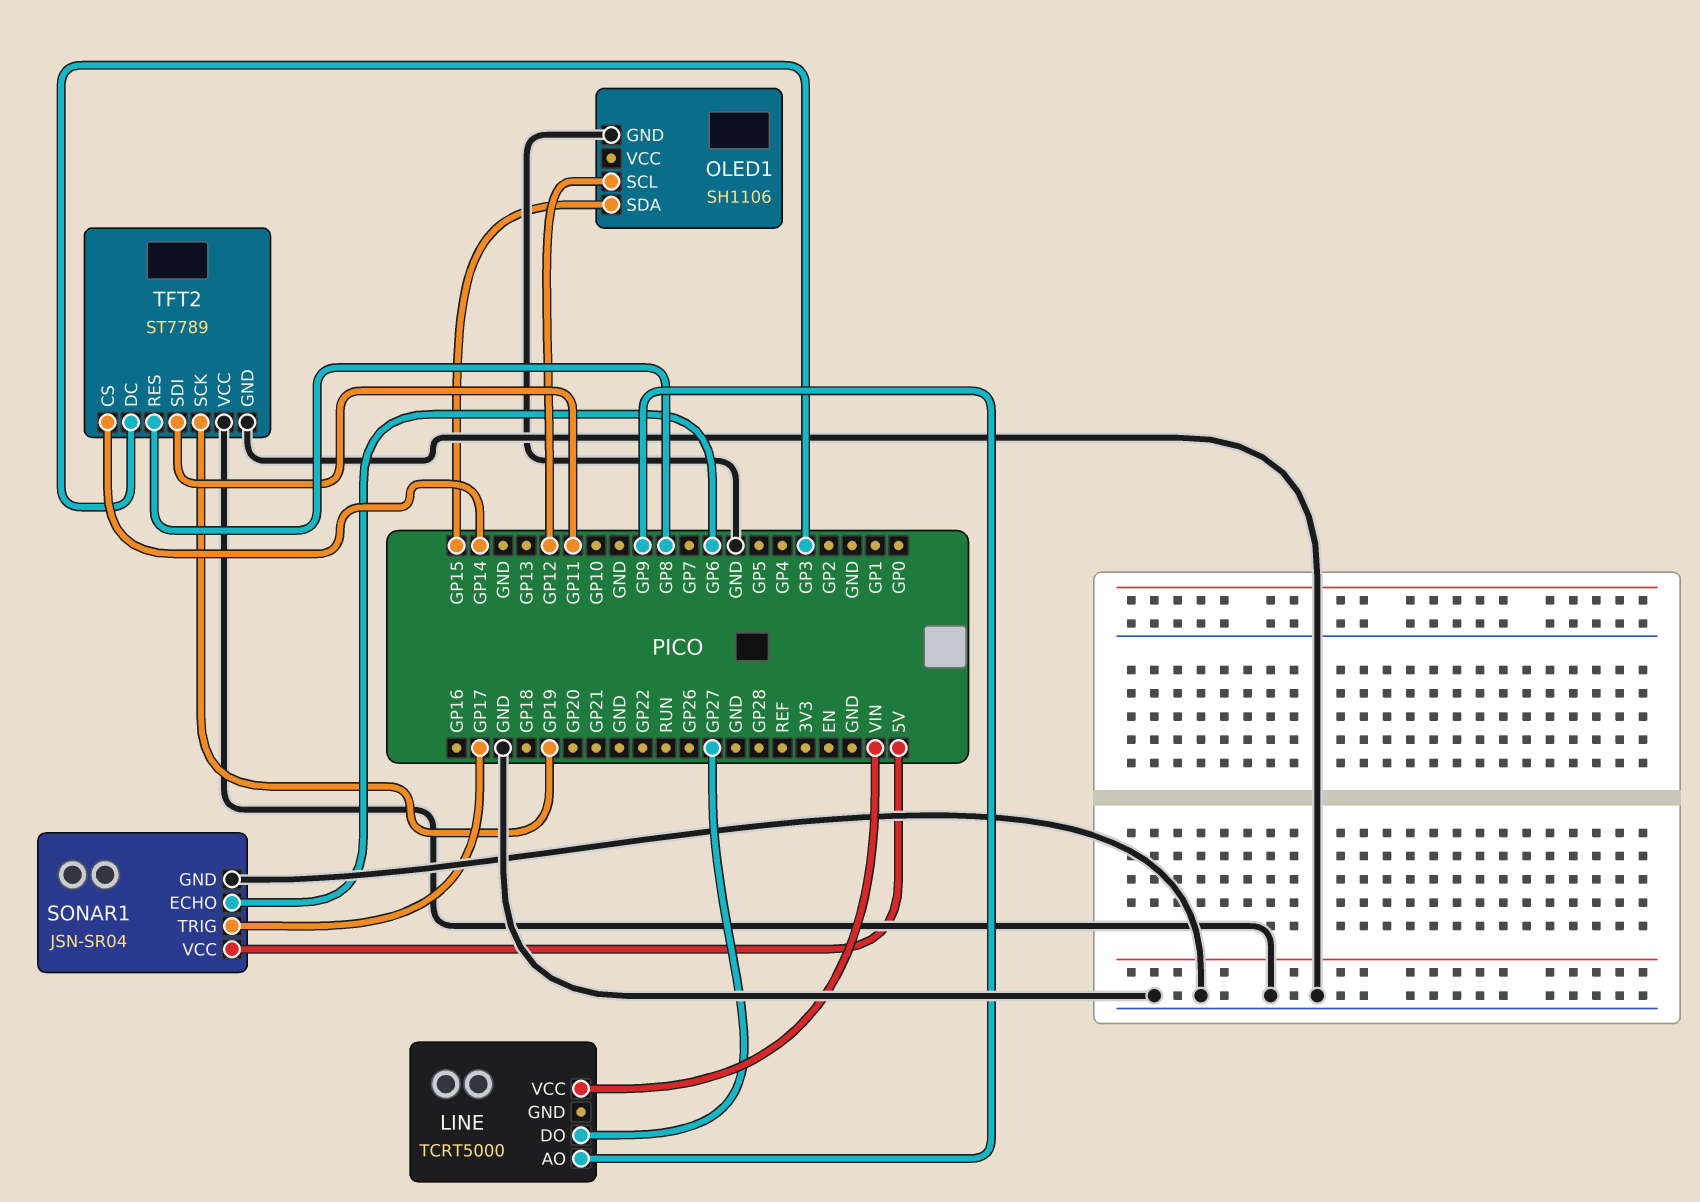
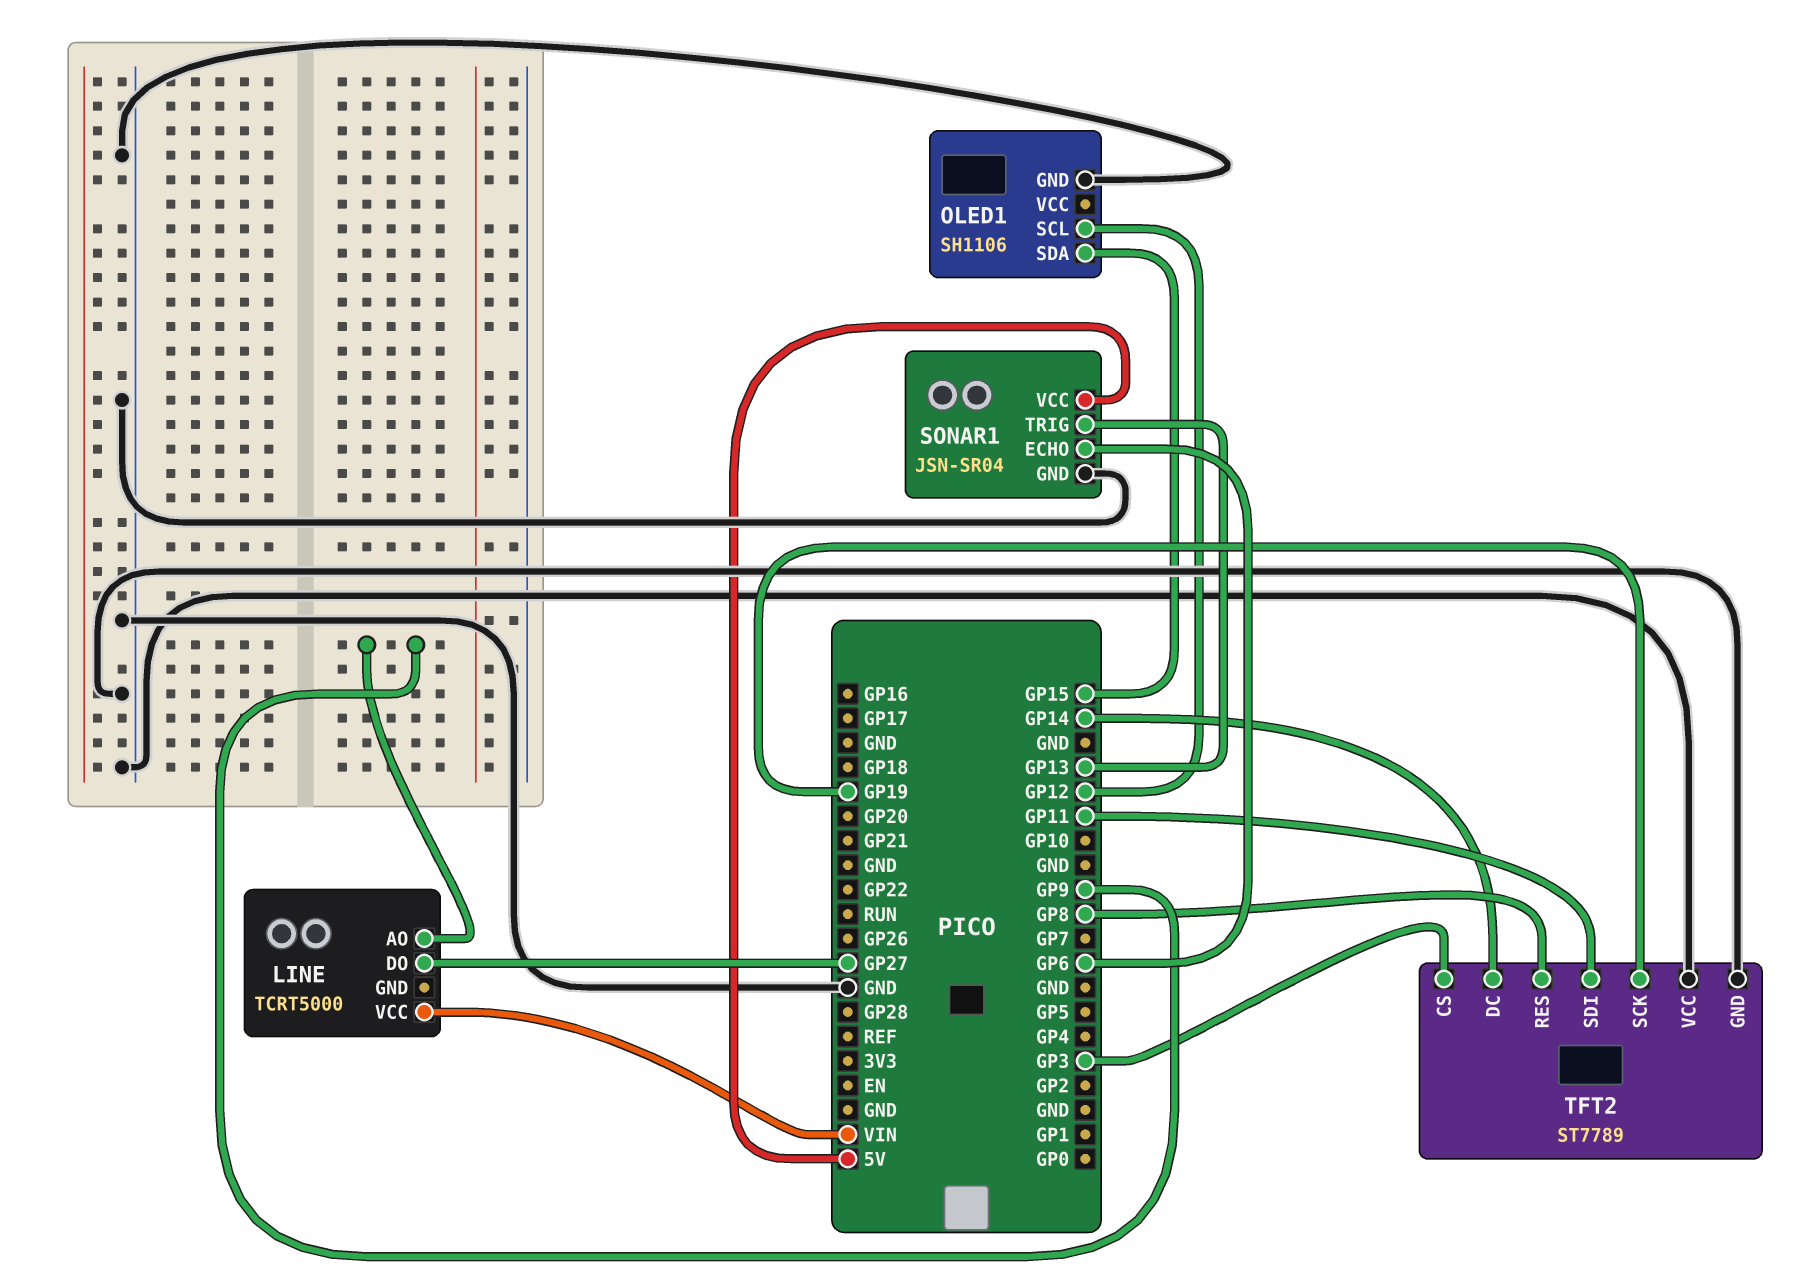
SONAR1 pin TRIG: GP17 -> GP13
TFT2 pin CS: GP14 -> GP3
TFT2 pin DC: GP3 -> GP14

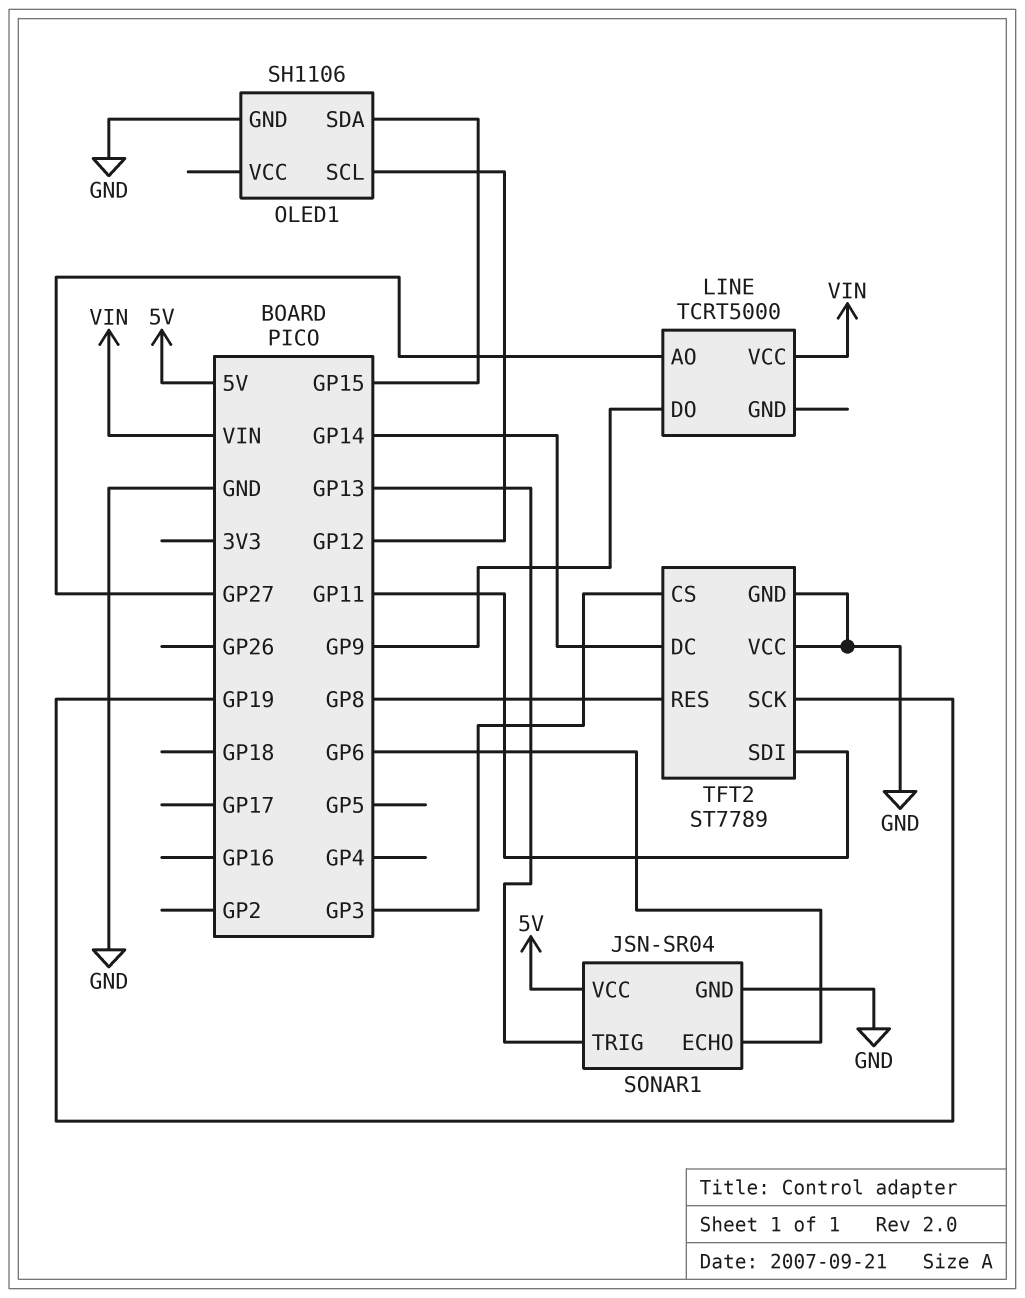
LINE pin AO: GP9 -> GP27
LINE pin DO: GP27 -> GP9

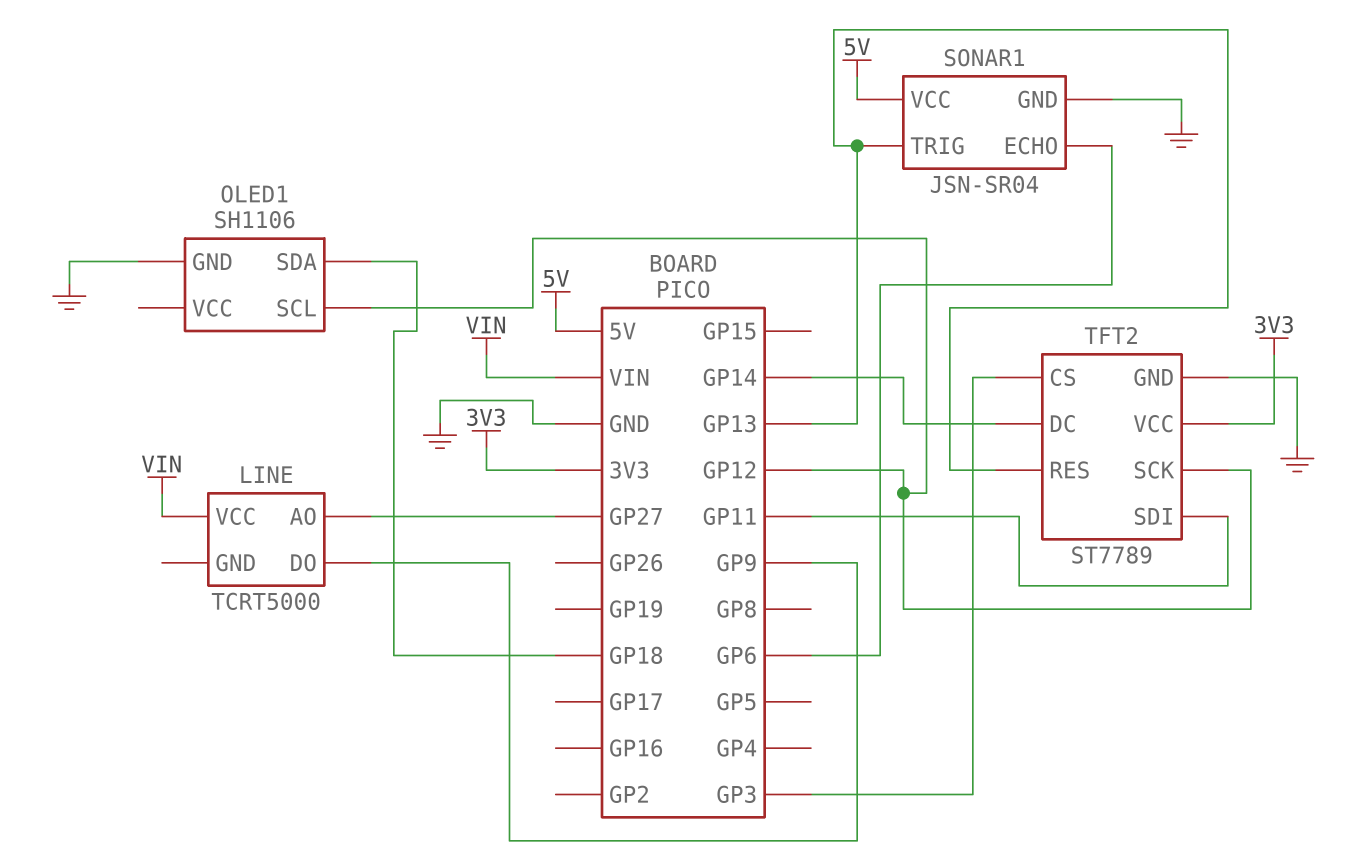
OLED1 pin SDA: GP15 -> GP18
TFT2 pin RES: GP8 -> GP13
TFT2 pin SCK: GP19 -> GP12
TFT2 pin VCC: GND -> 3V3

